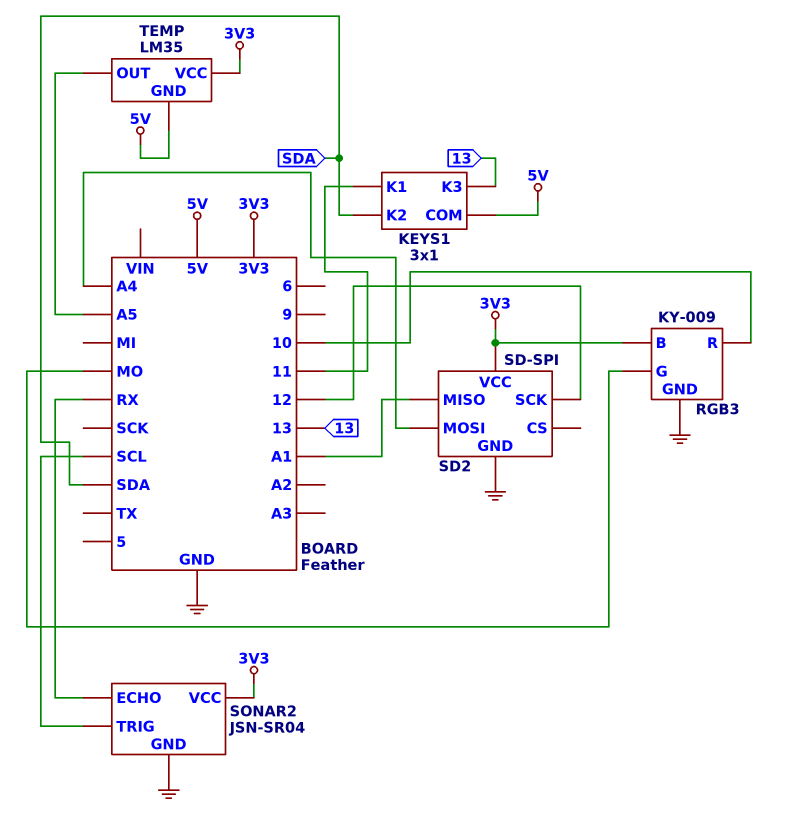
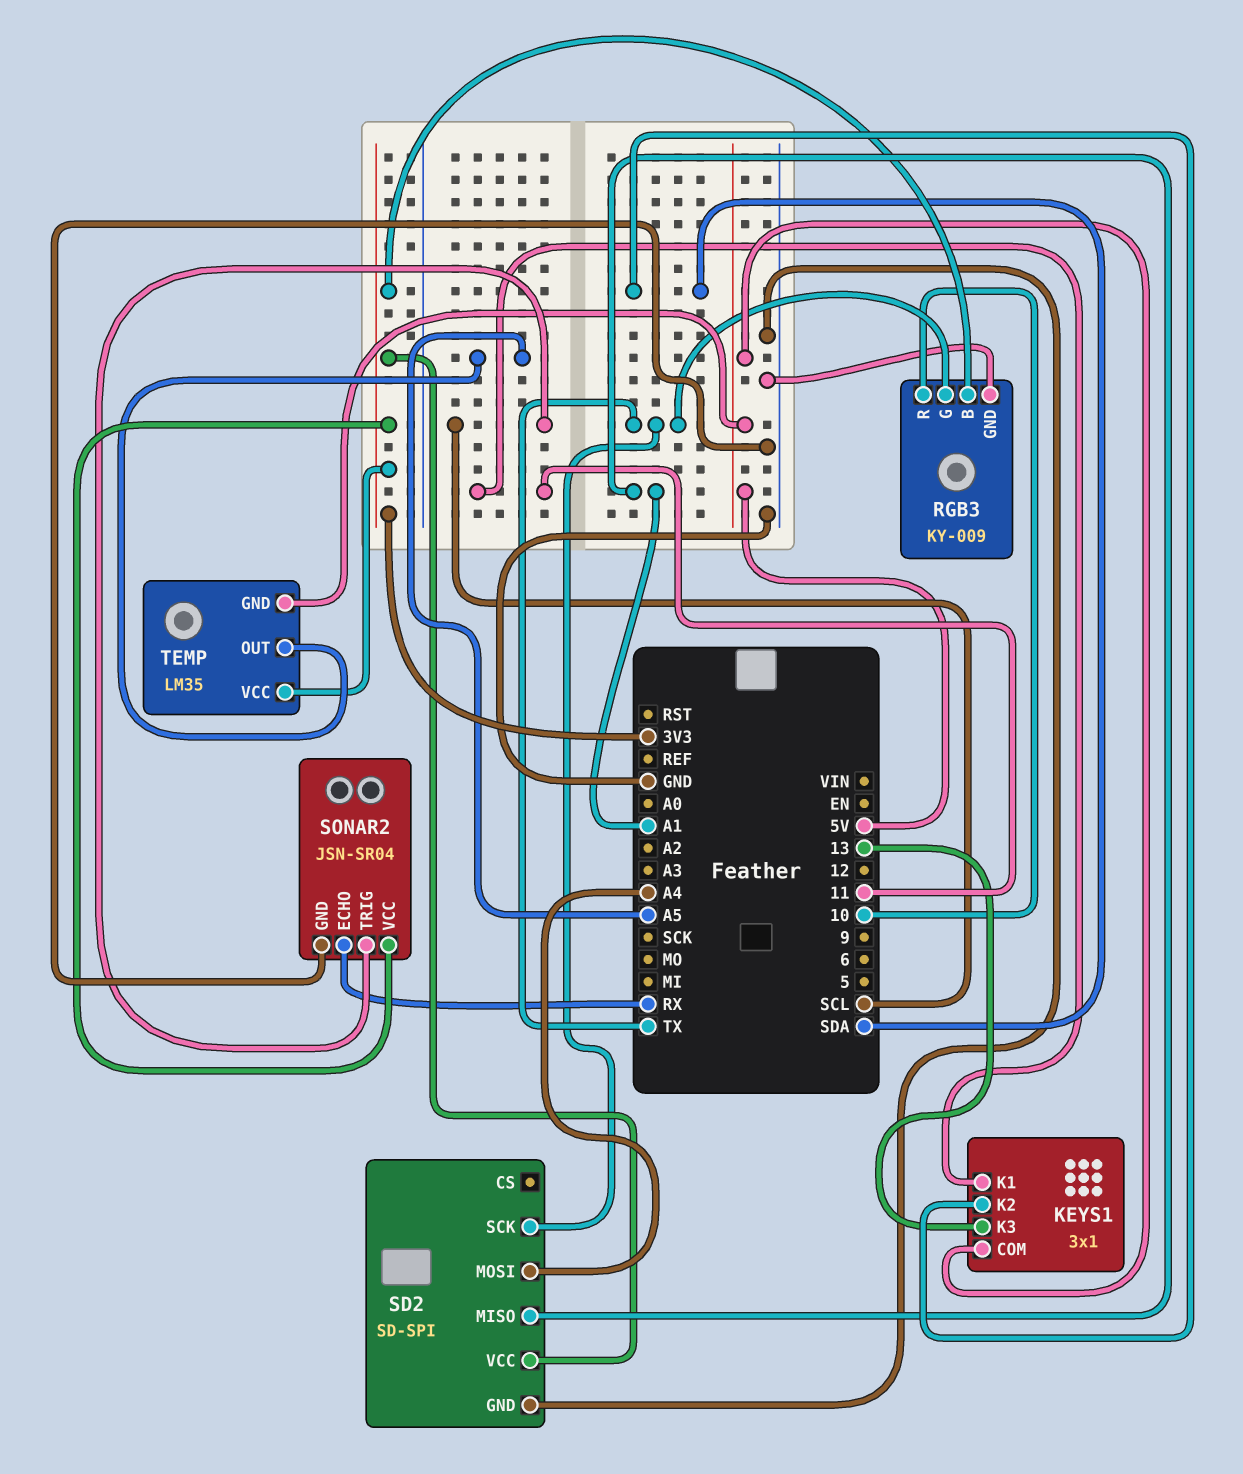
RGB3 pin G: MO -> TX
SD2 pin SCK: 12 -> TX

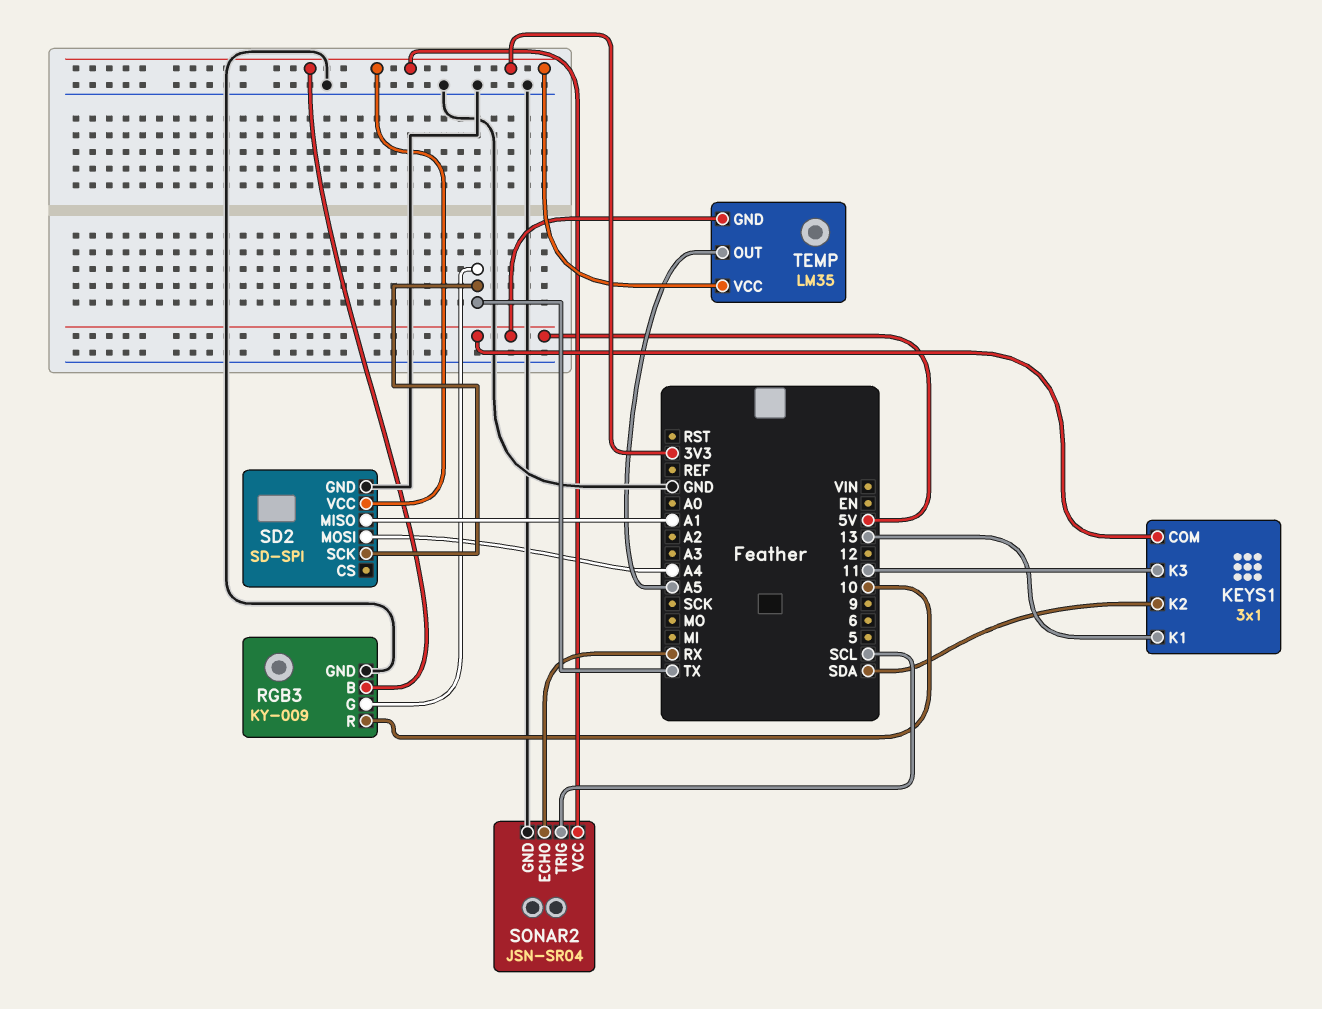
KEYS1 pin K1: 11 -> 13
KEYS1 pin K3: 13 -> 11

